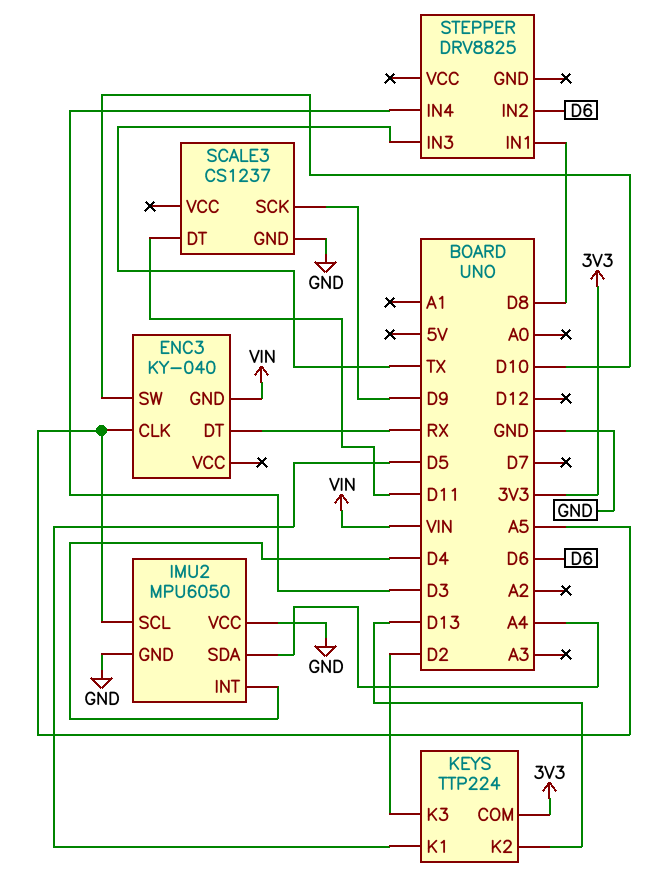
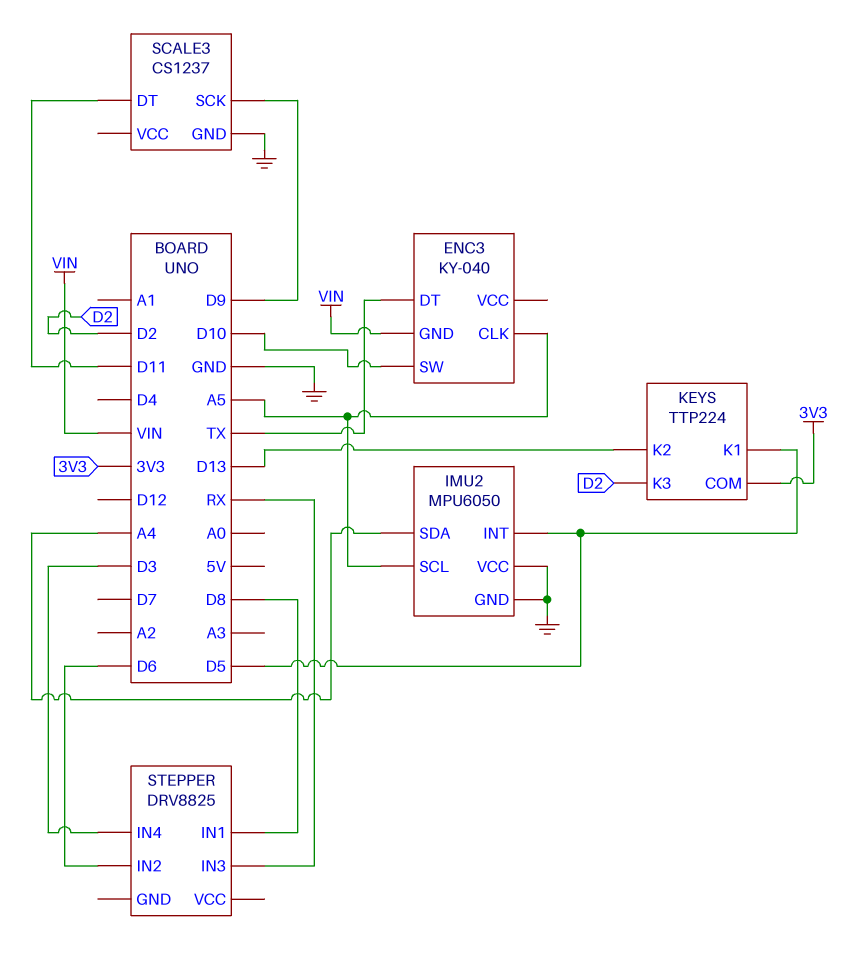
ENC3 pin DT: RX -> TX
IMU2 pin INT: D4 -> D5
STEPPER pin IN3: TX -> RX

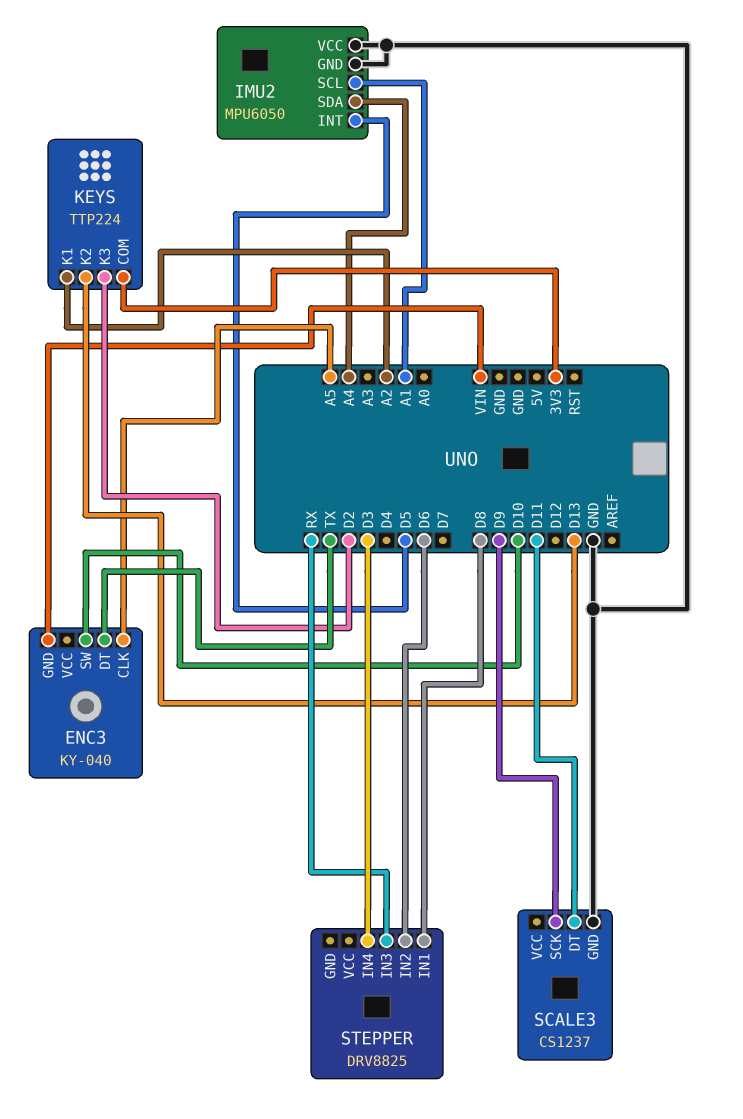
IMU2 pin SCL: A5 -> A1
KEYS pin K1: D5 -> A2

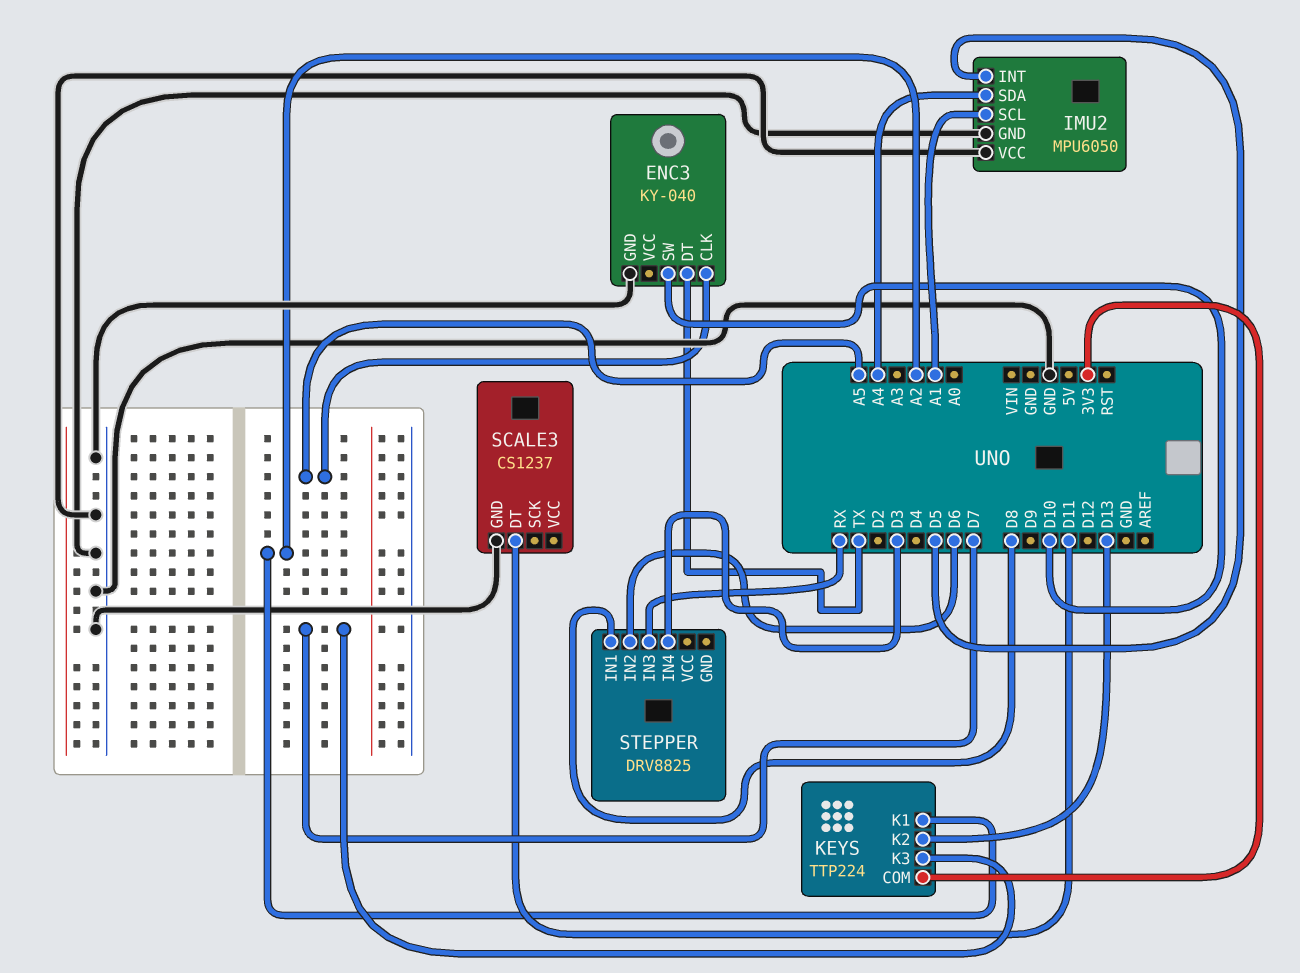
ENC3 pin GND: VIN -> GND
KEYS pin K3: D2 -> D7
SCALE3 pin SCK: D9 -> none

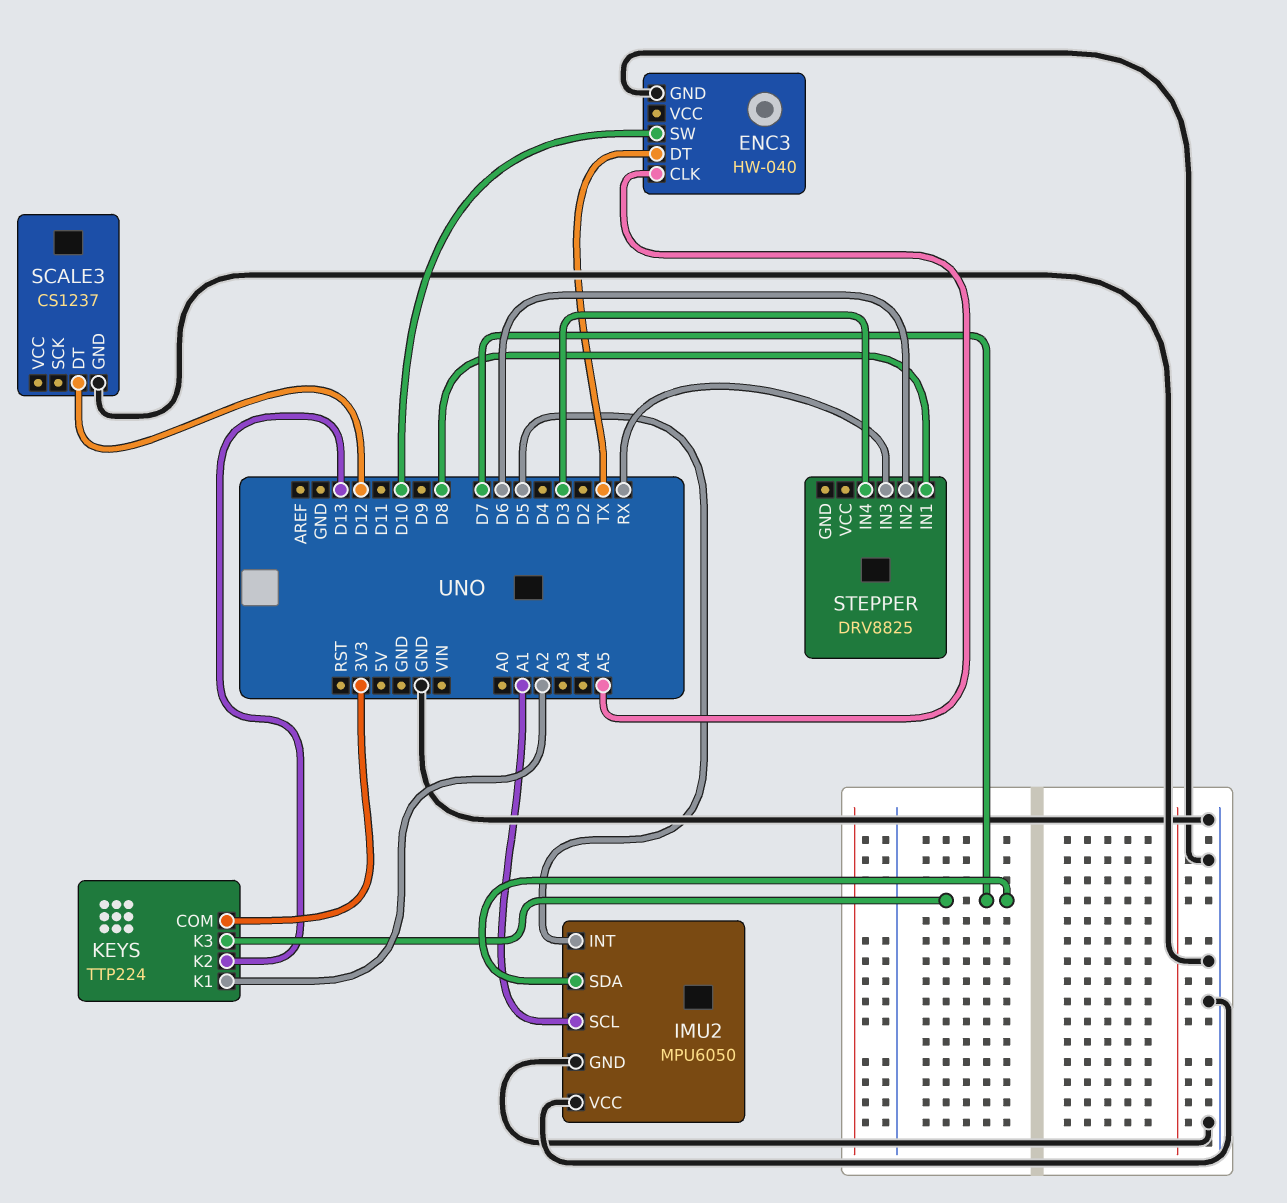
ENC3: KY-040 -> HW-040
IMU2 pin SDA: A4 -> D7
SCALE3 pin DT: D11 -> D12

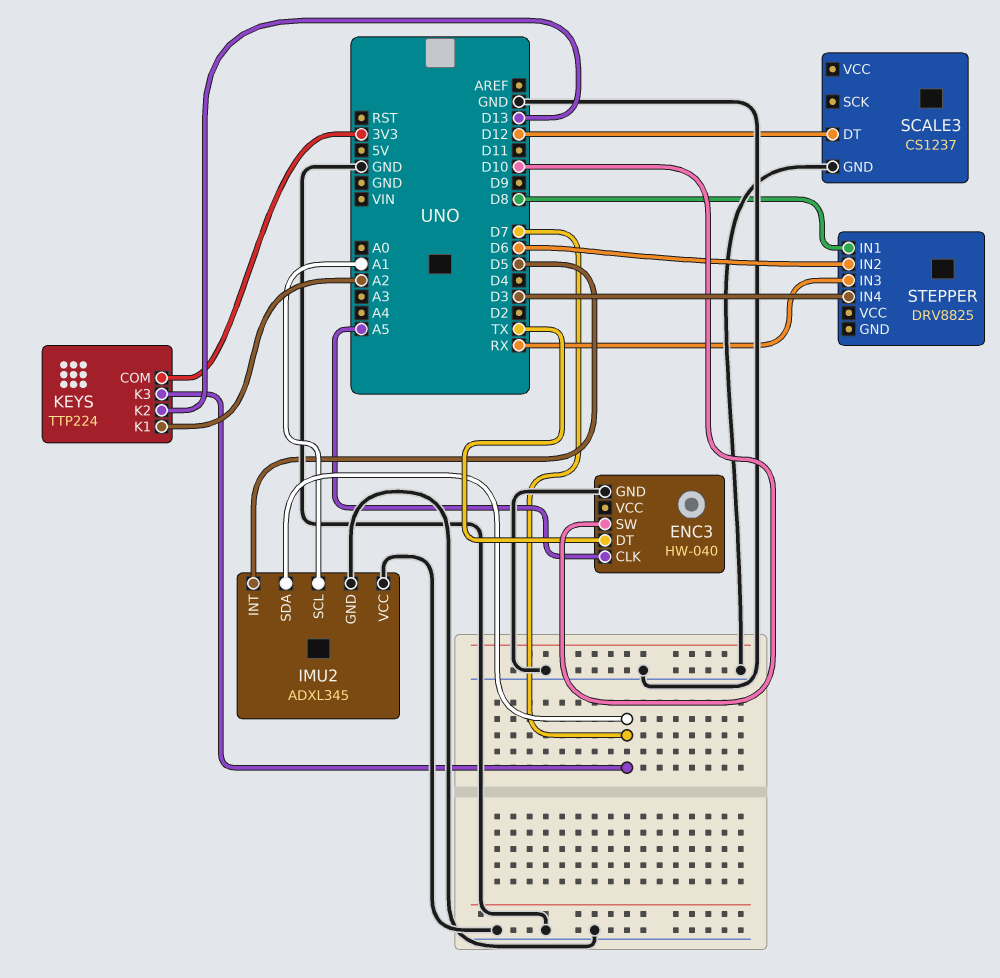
IMU2: MPU6050 -> ADXL345

